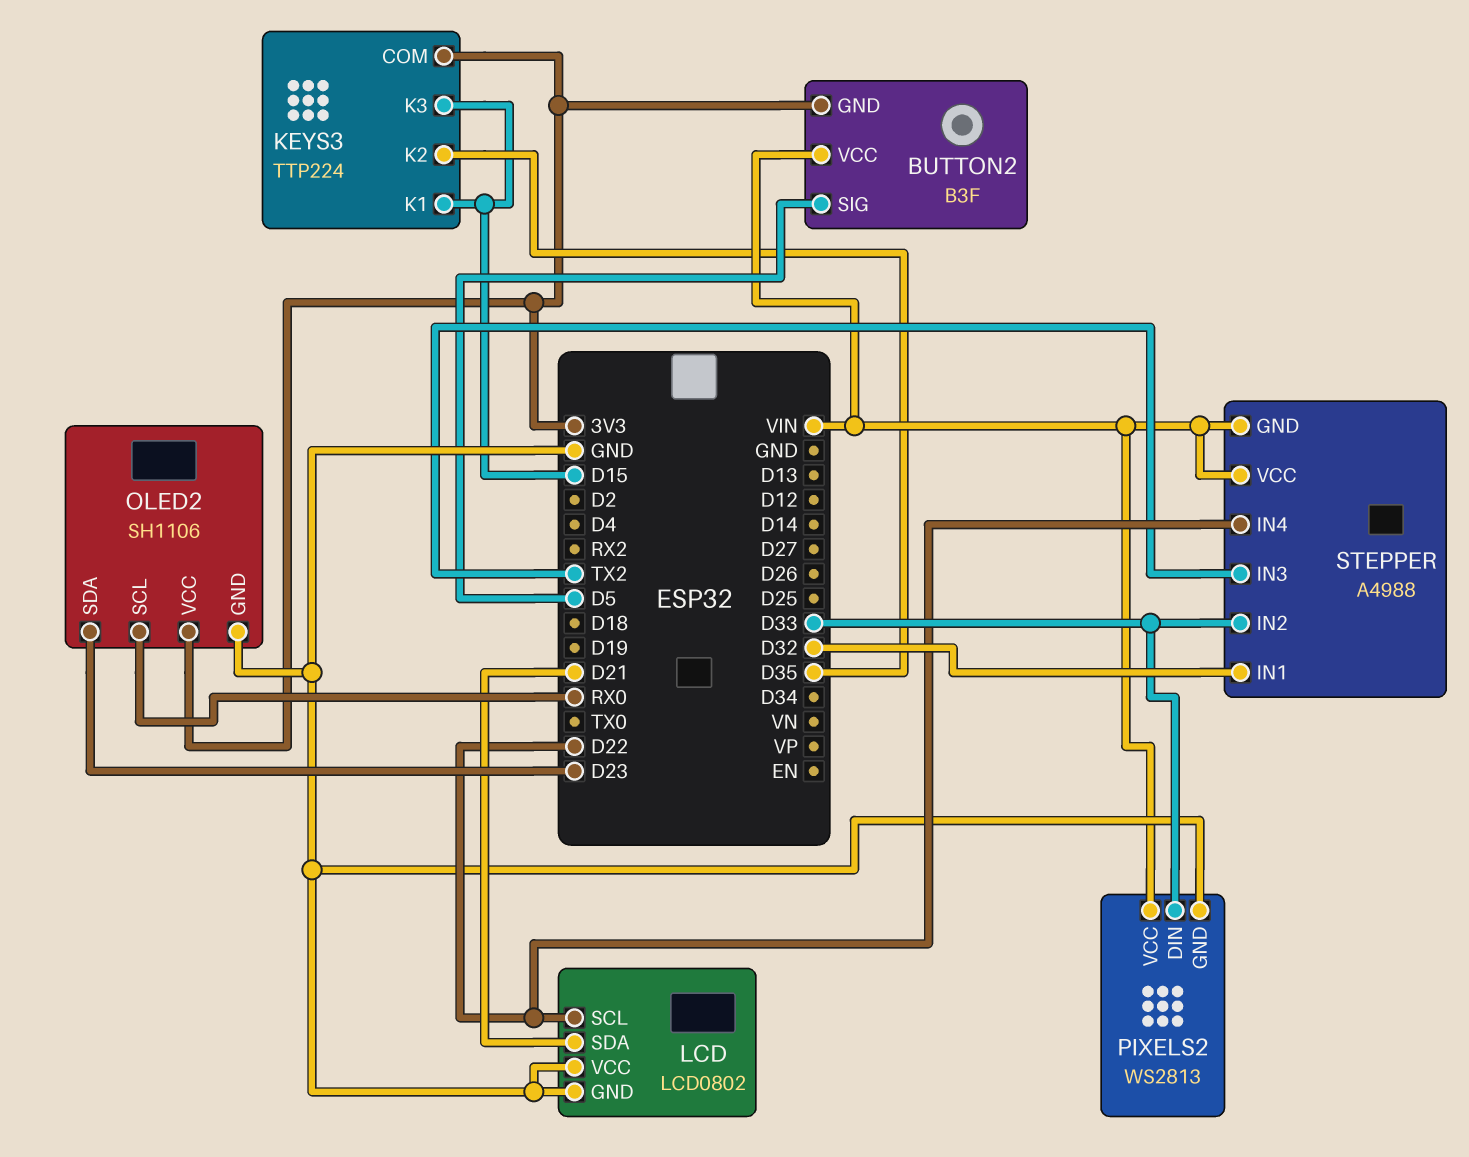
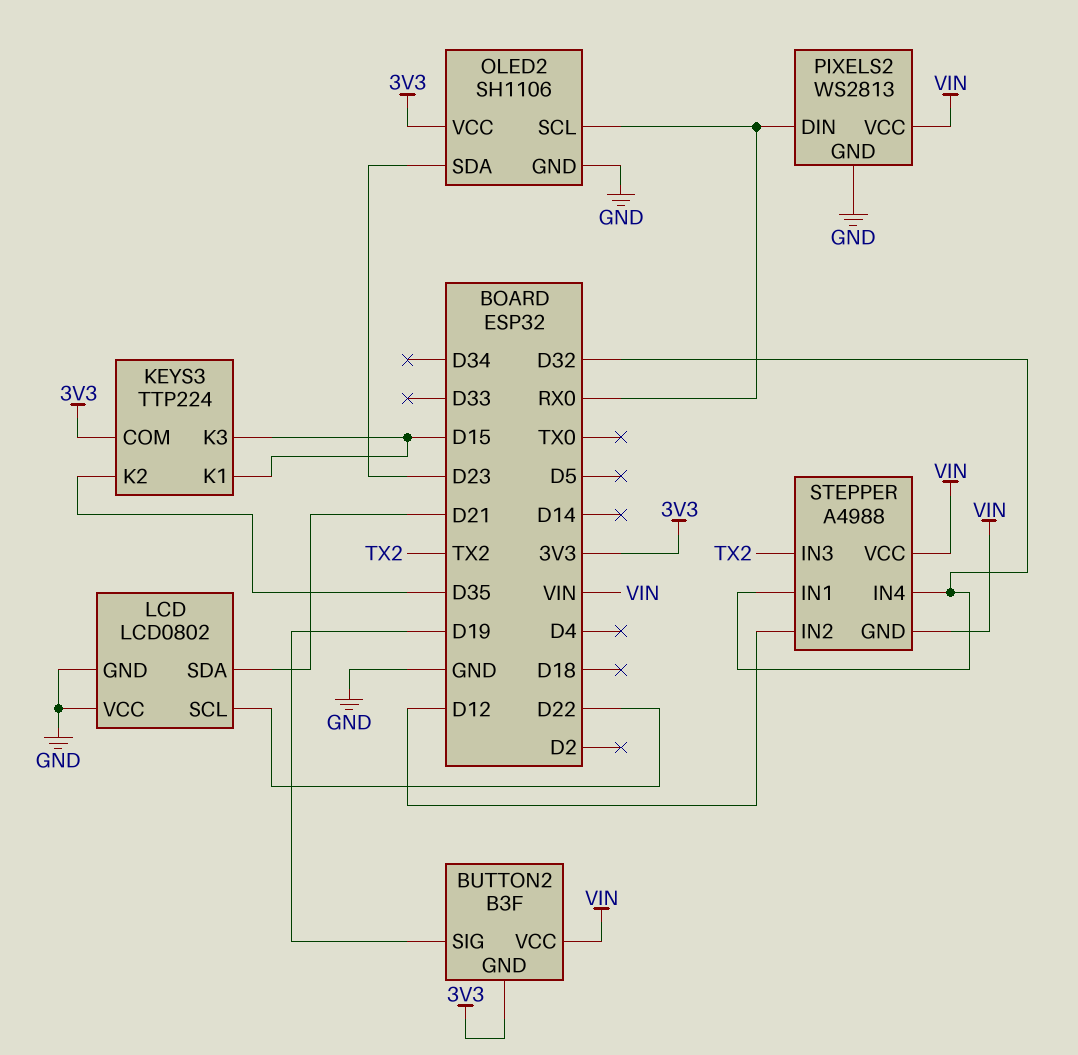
BUTTON2 pin SIG: D5 -> D19
PIXELS2 pin DIN: D33 -> RX0
STEPPER pin IN2: D33 -> D12
STEPPER pin IN4: D22 -> D32

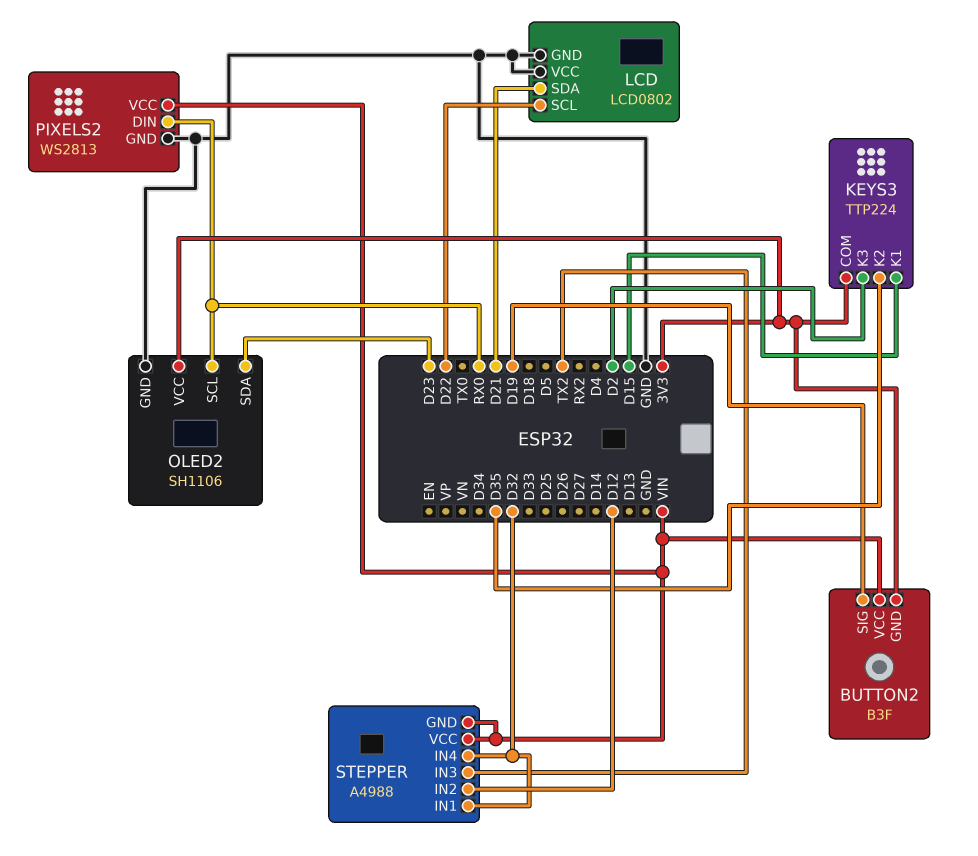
KEYS3 pin K3: D15 -> D2

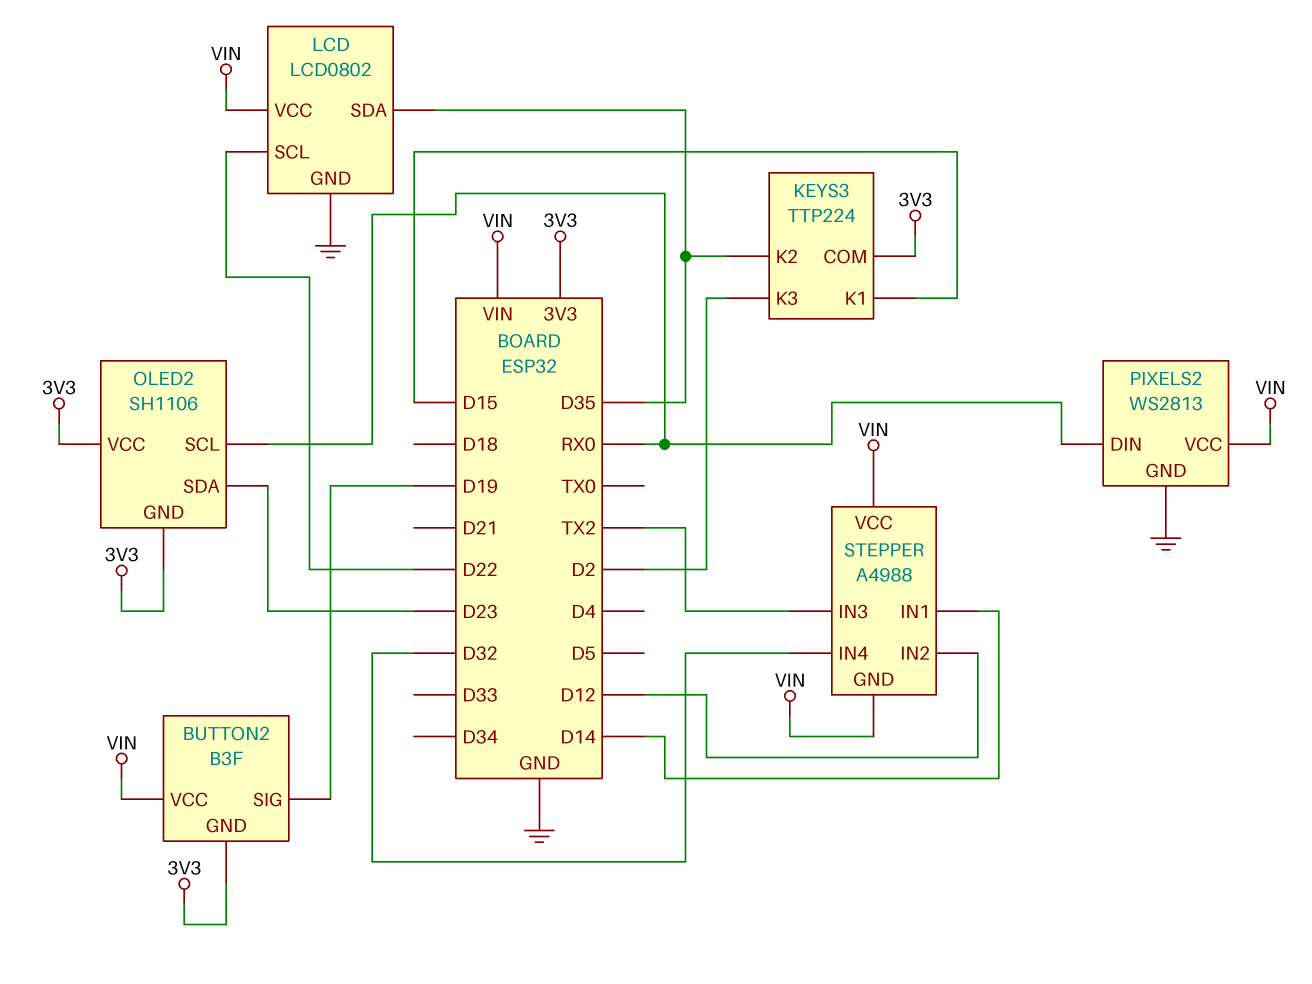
LCD pin SDA: D21 -> D35
LCD pin VCC: GND -> VIN
OLED2 pin GND: GND -> 3V3
STEPPER pin IN1: D32 -> D14

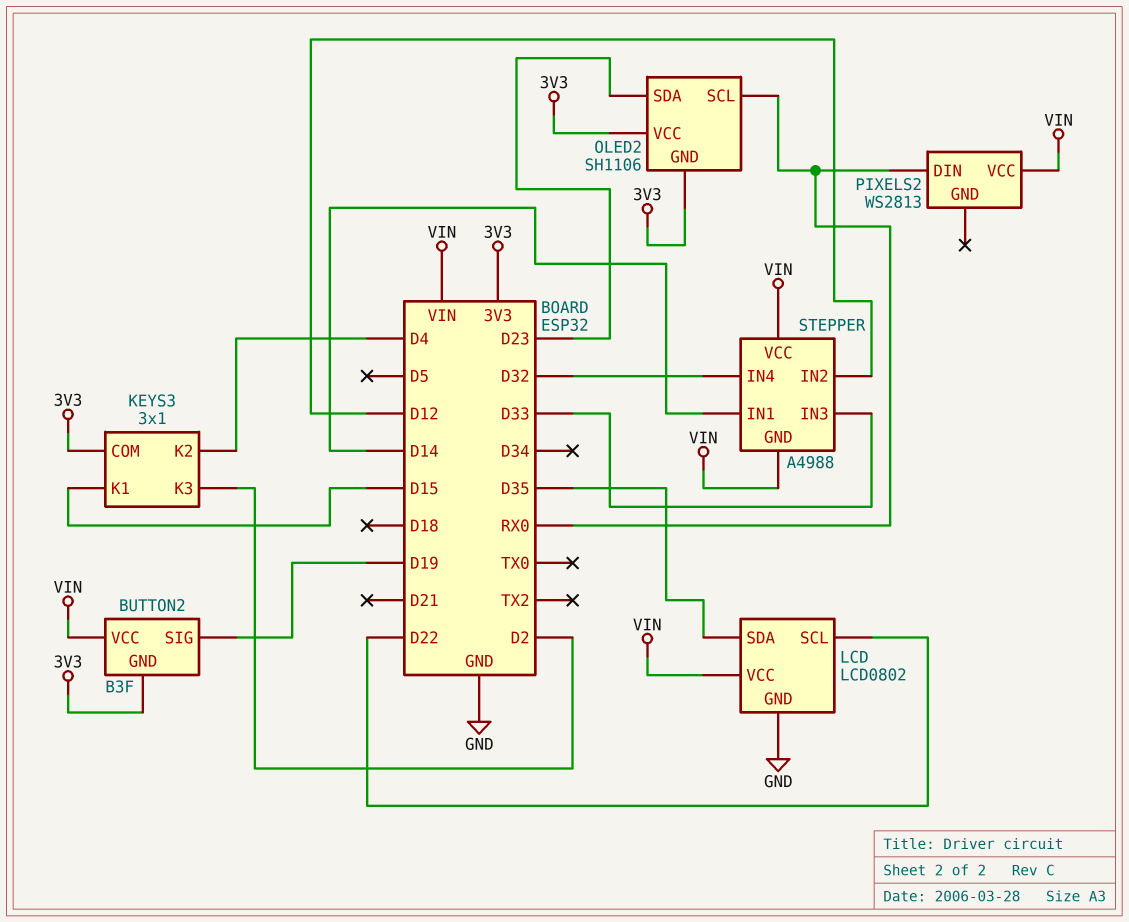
KEYS3: TTP224 -> 3x1
KEYS3 pin K2: D35 -> D4
PIXELS2 pin GND: GND -> none
STEPPER pin IN3: TX2 -> D33

